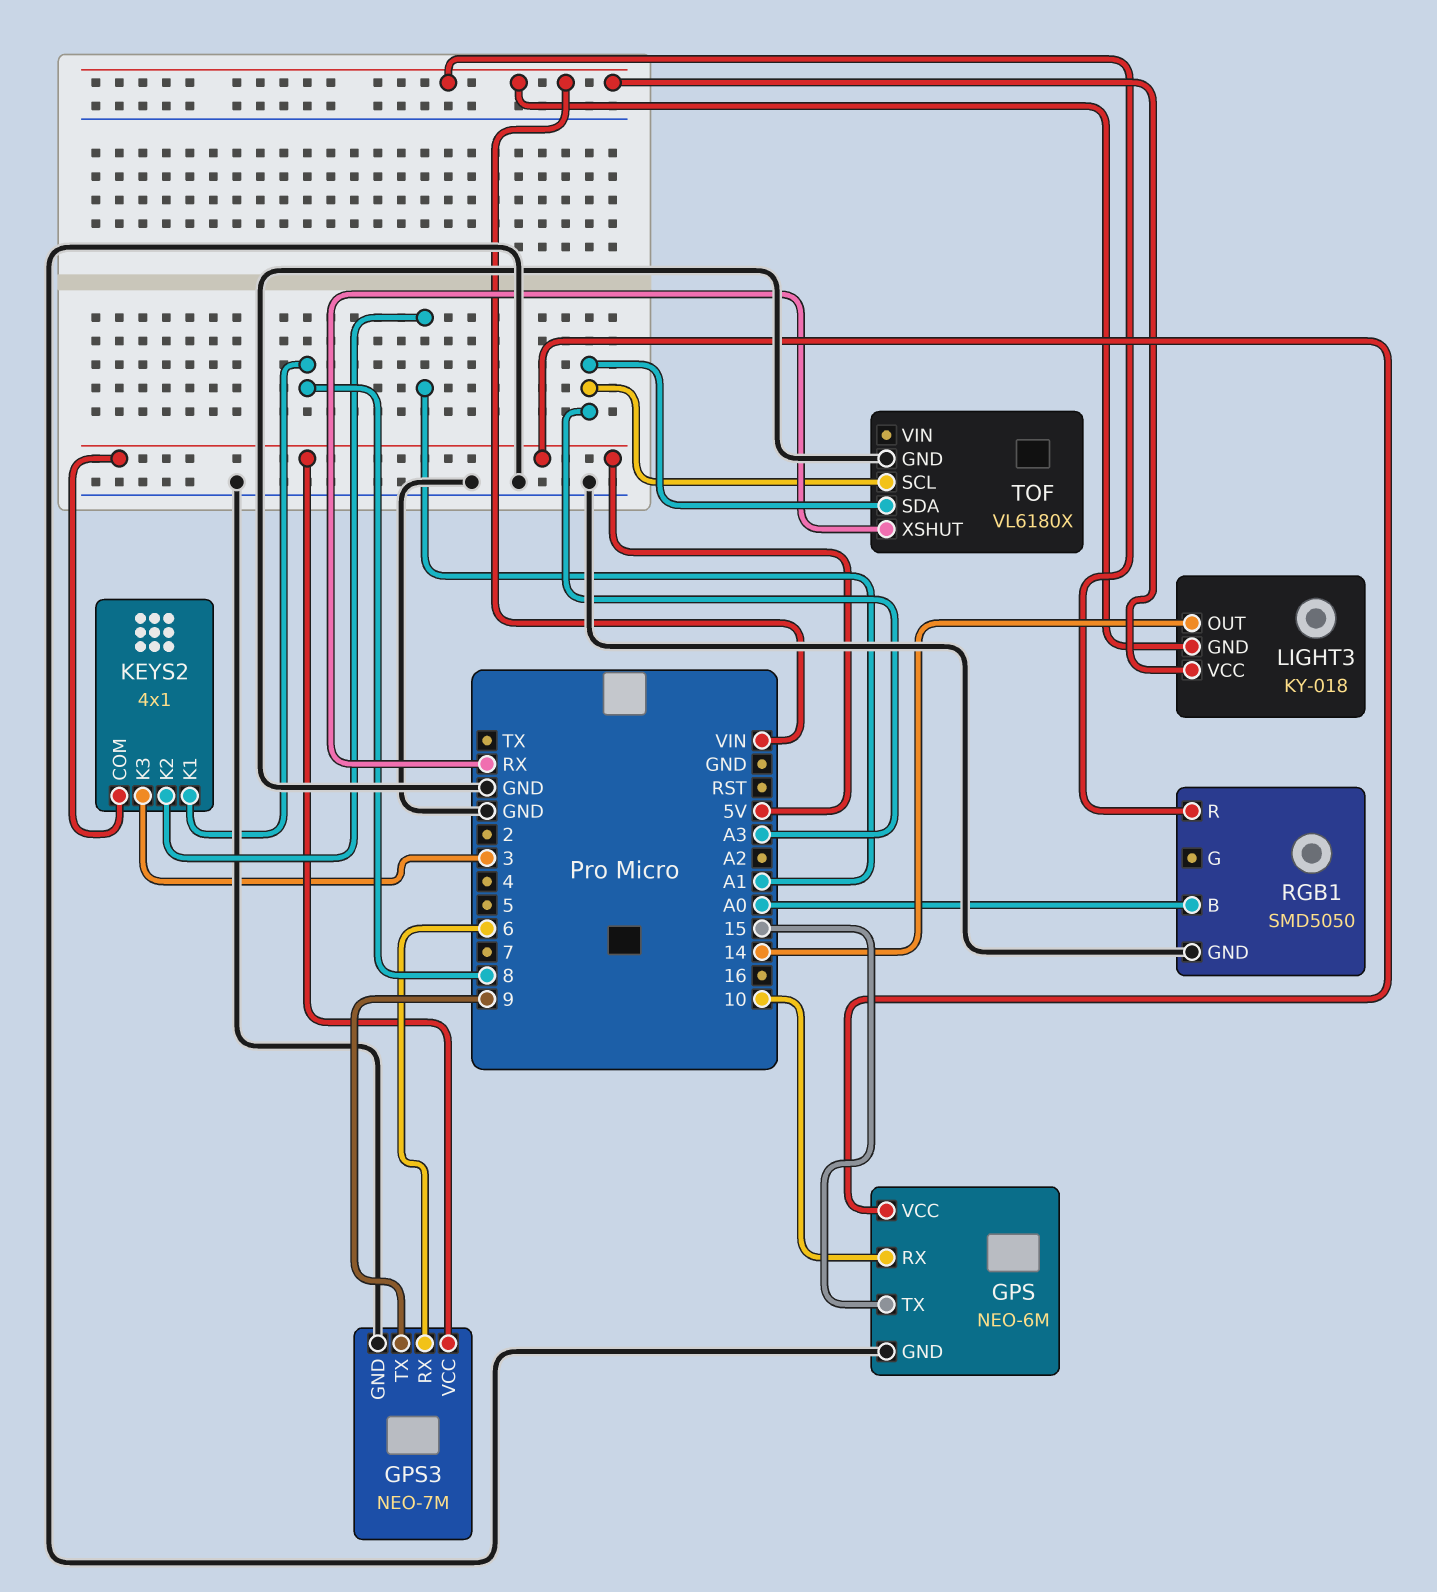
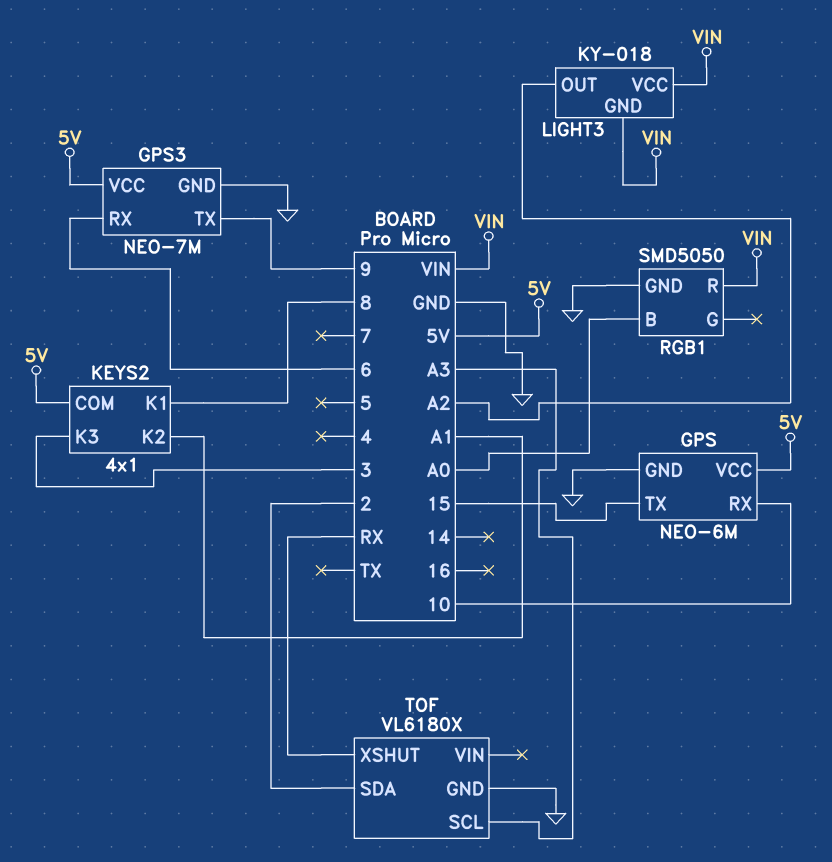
LIGHT3 pin OUT: 14 -> A2
TOF pin SDA: A3 -> 2

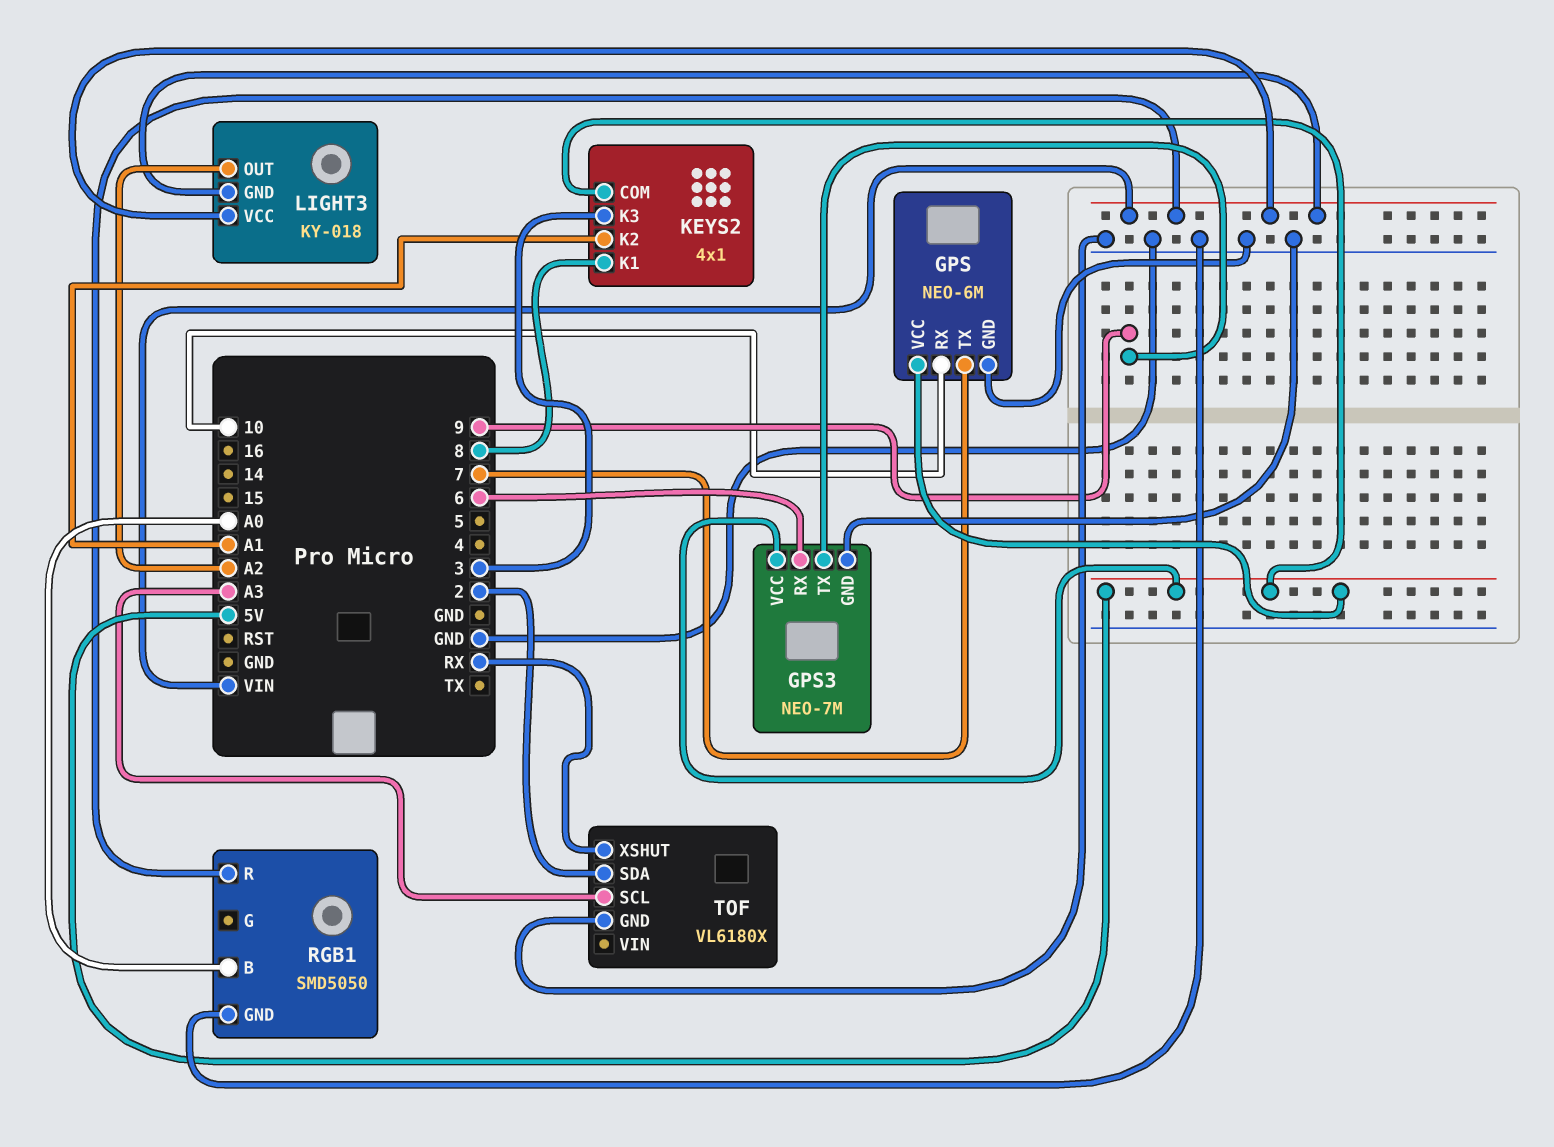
GPS pin TX: 15 -> 7

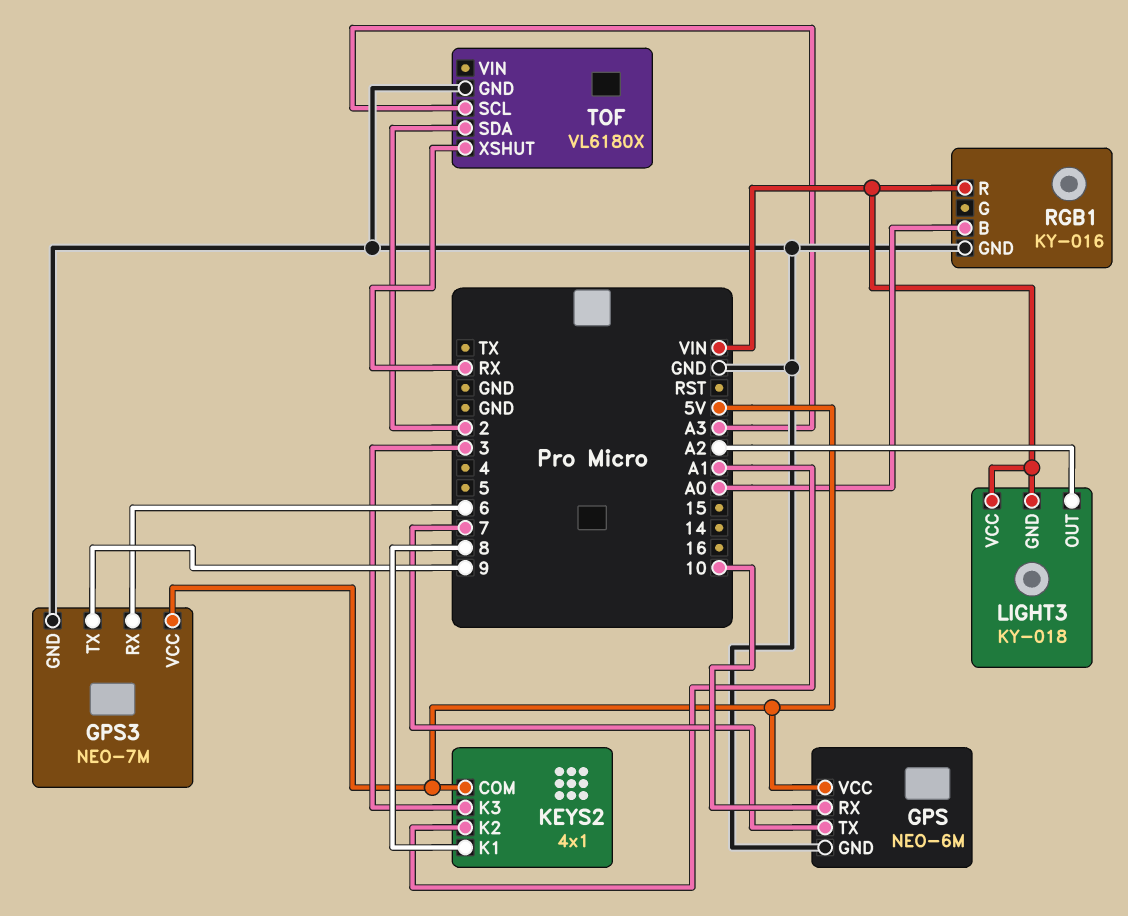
RGB1: SMD5050 -> KY-016

